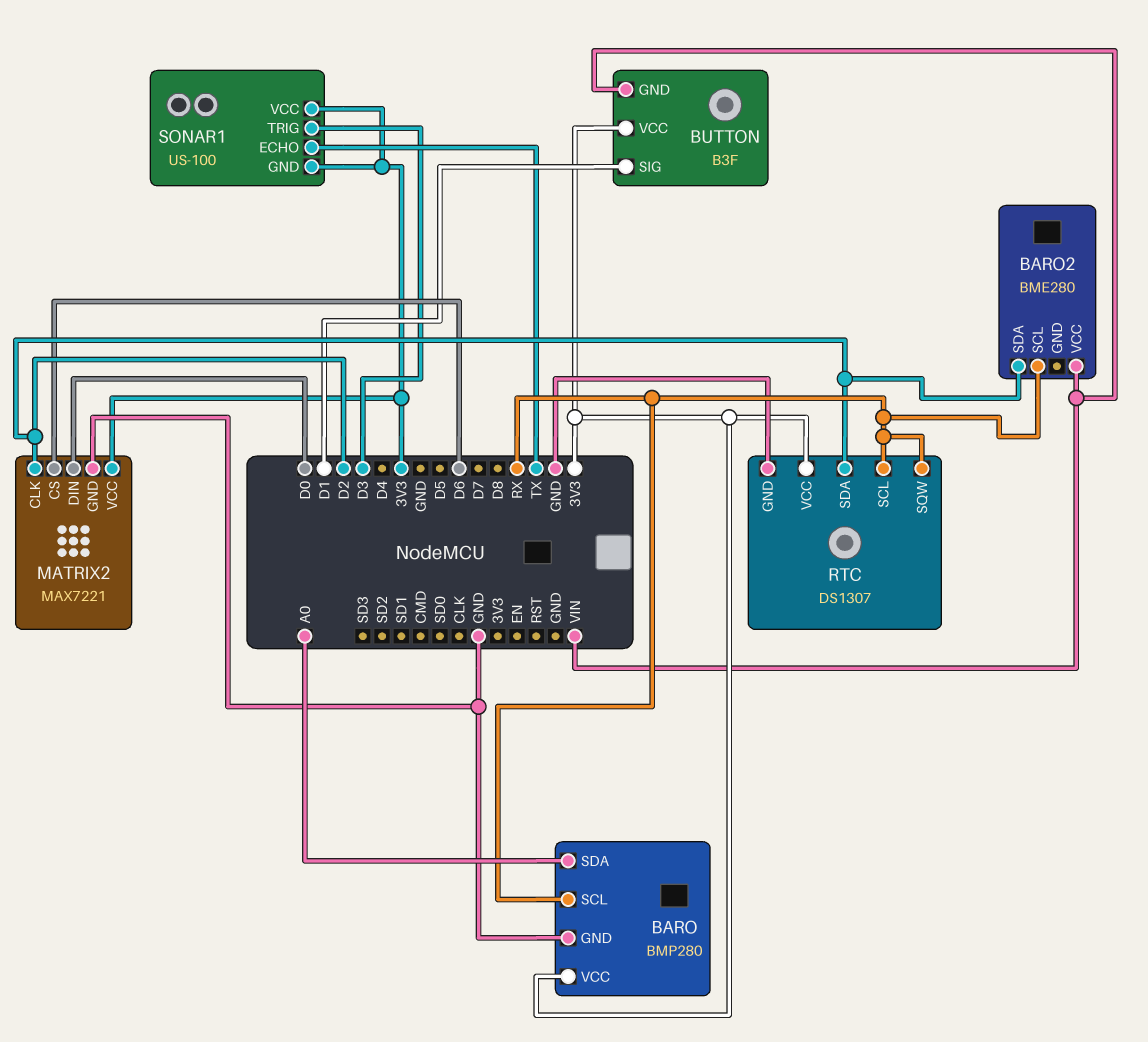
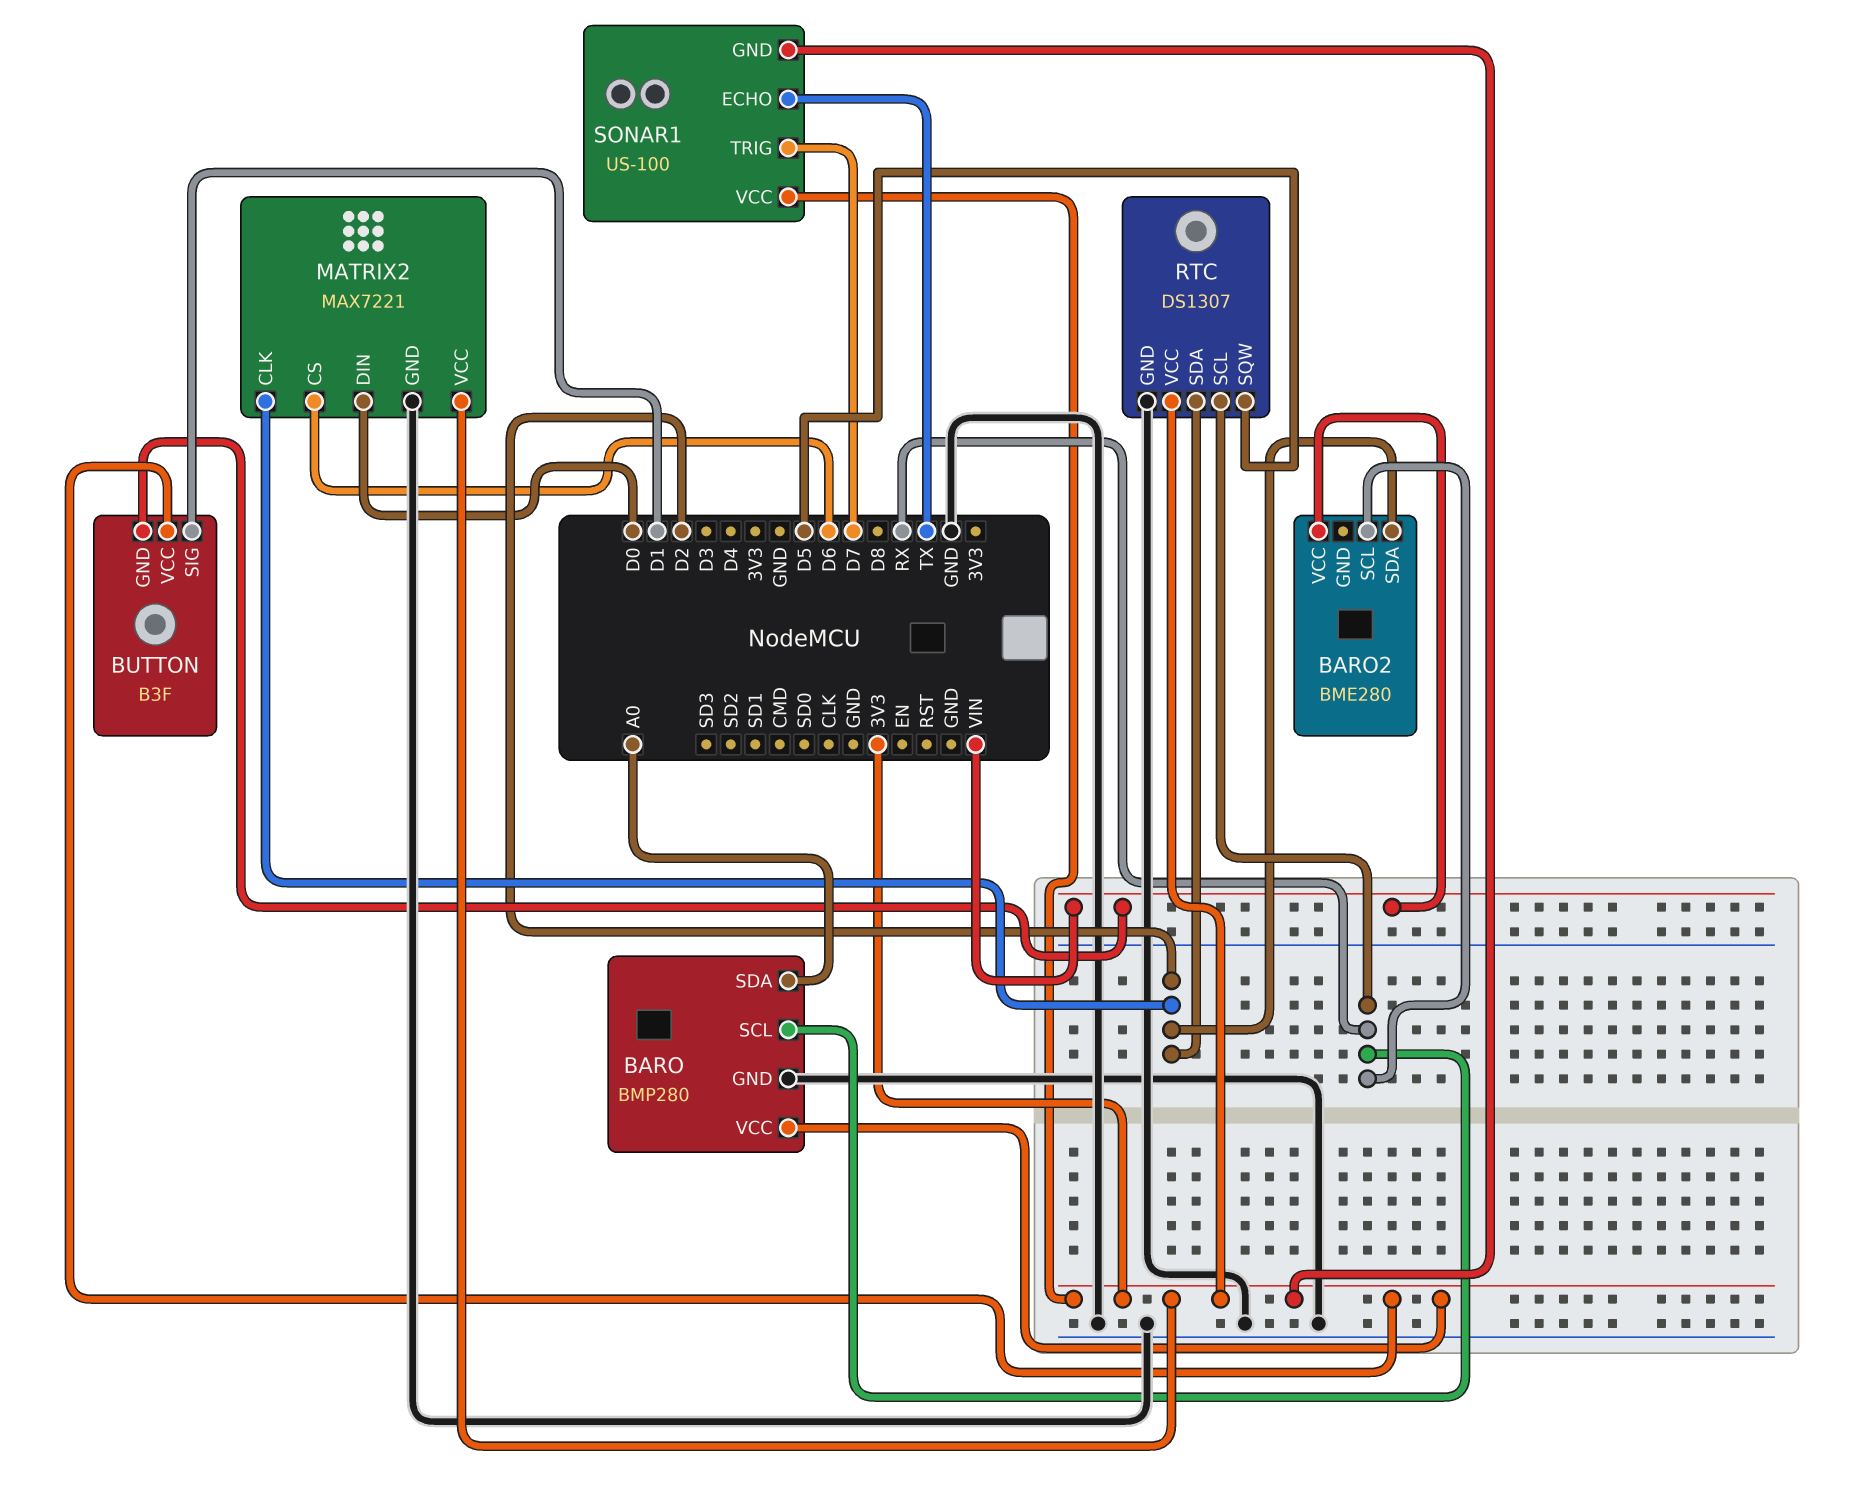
RTC pin SQW: RX -> D5
SONAR1 pin TRIG: D3 -> D7

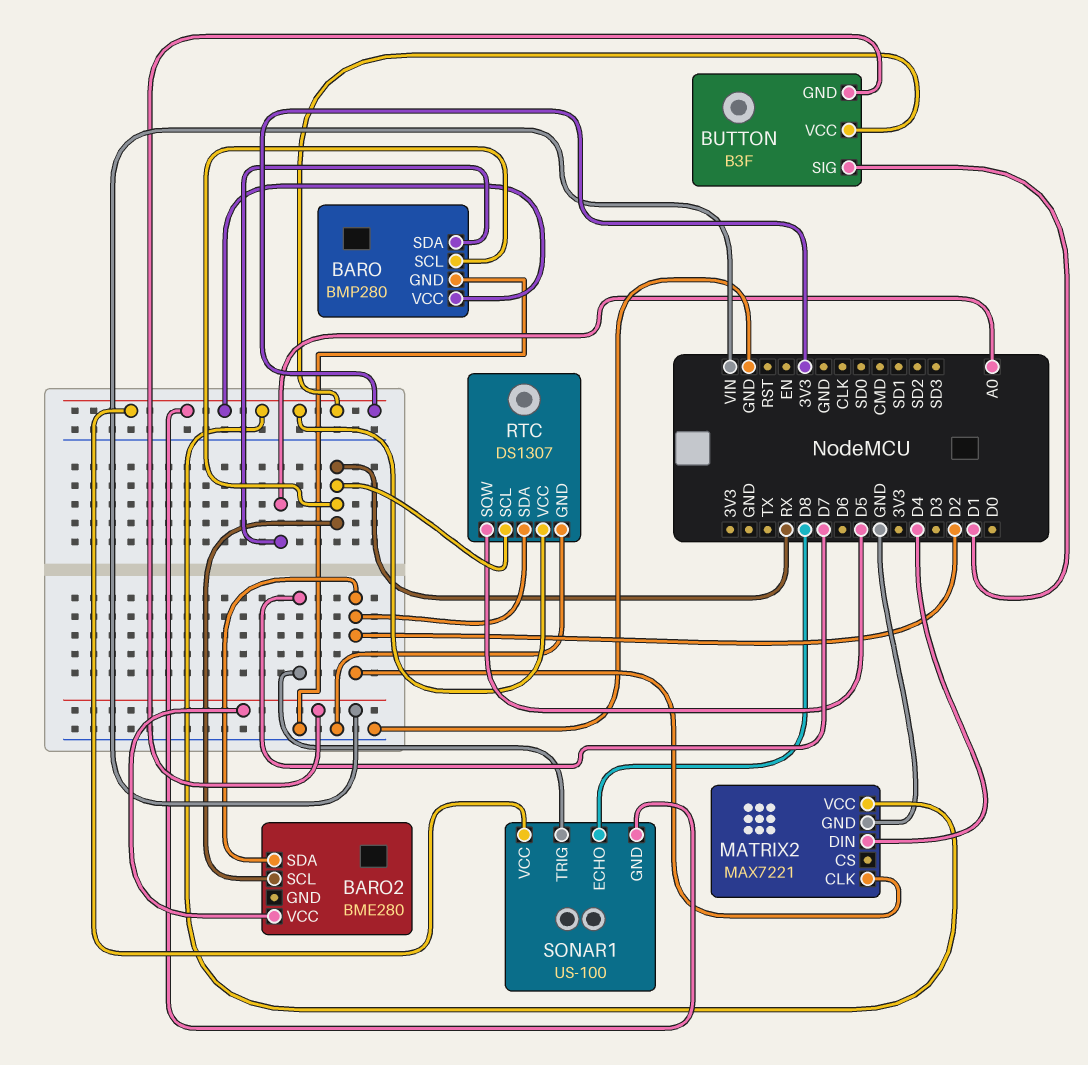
MATRIX2 pin CS: D6 -> none
MATRIX2 pin DIN: D0 -> D4
SONAR1 pin ECHO: TX -> D8

